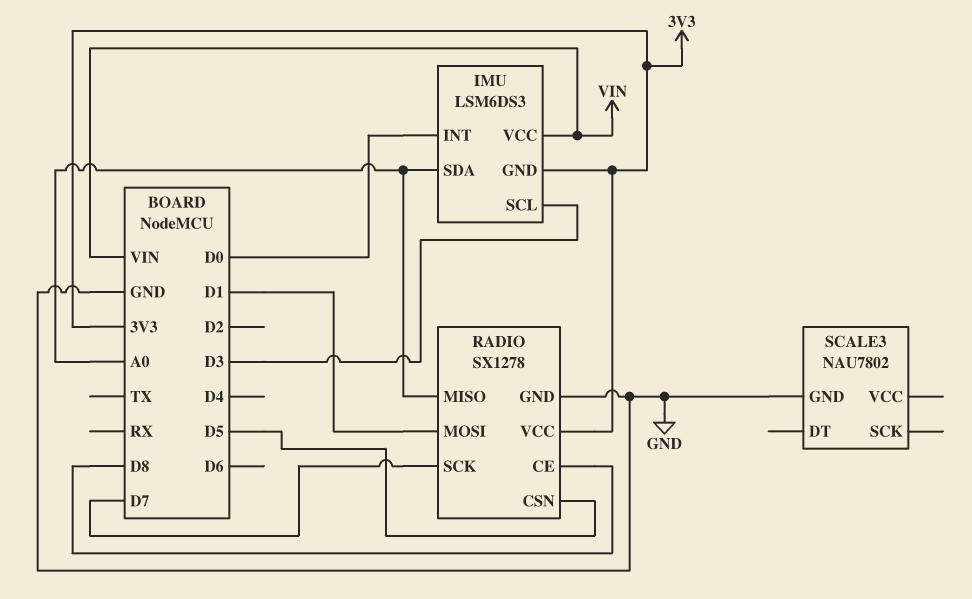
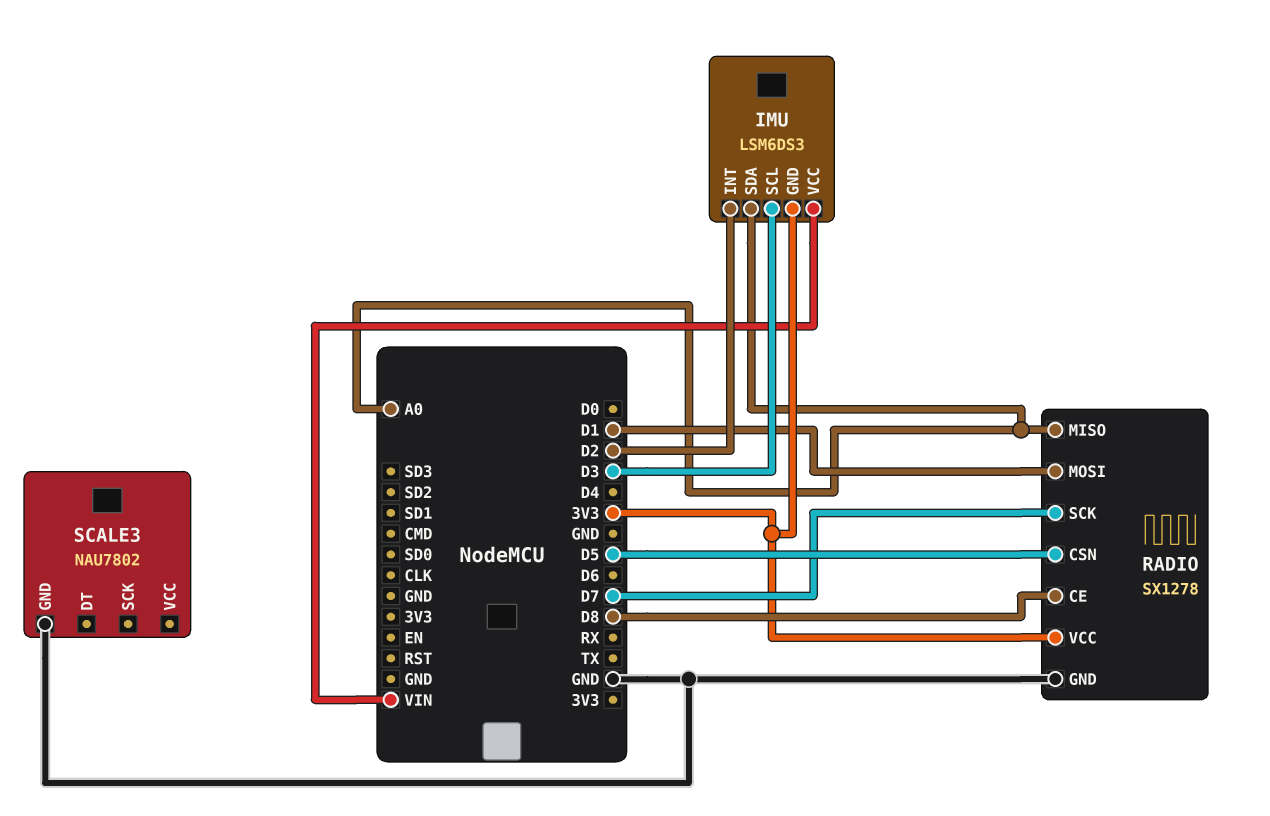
IMU pin INT: D0 -> D2

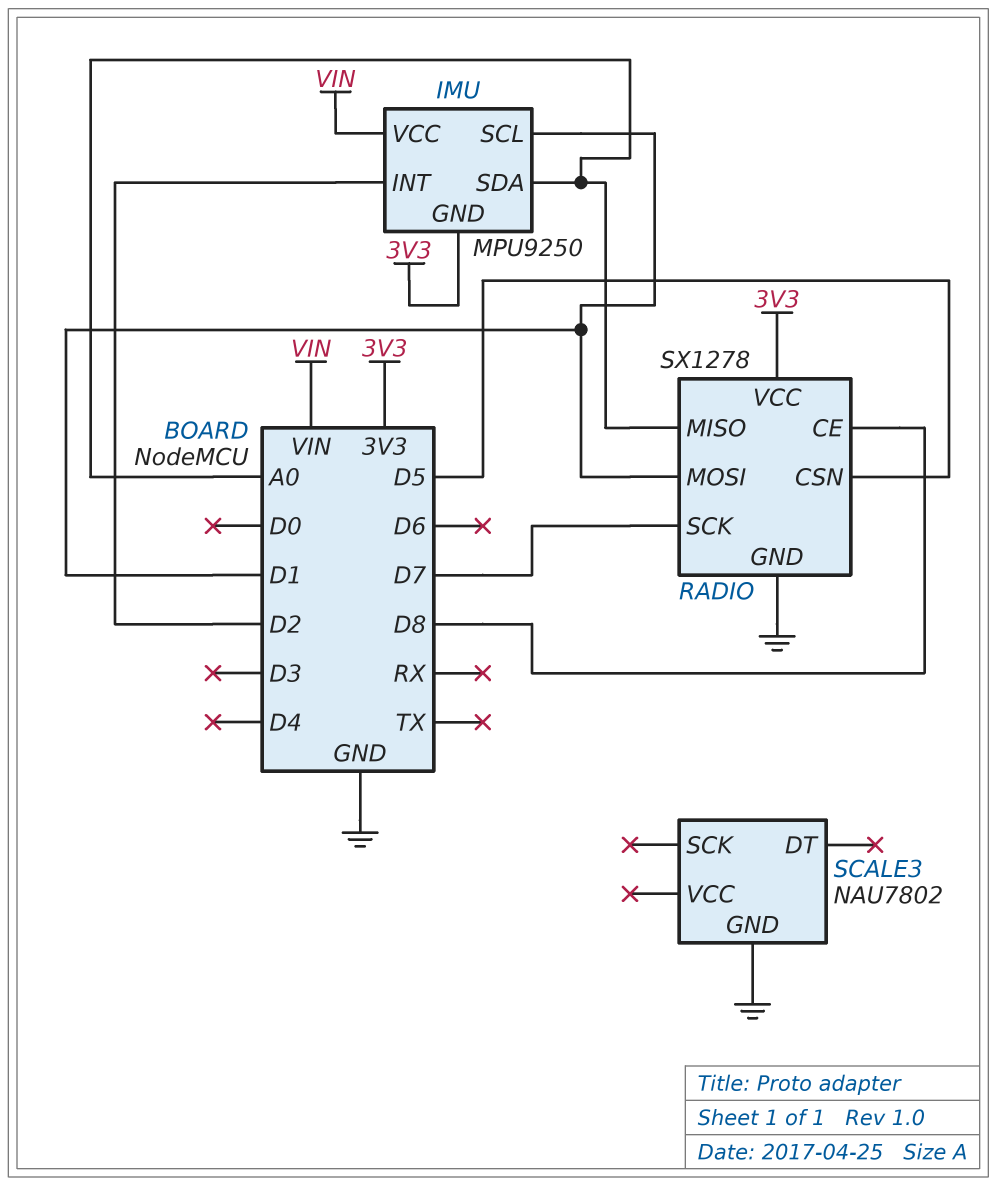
IMU: LSM6DS3 -> MPU9250
IMU pin SCL: D3 -> D1

